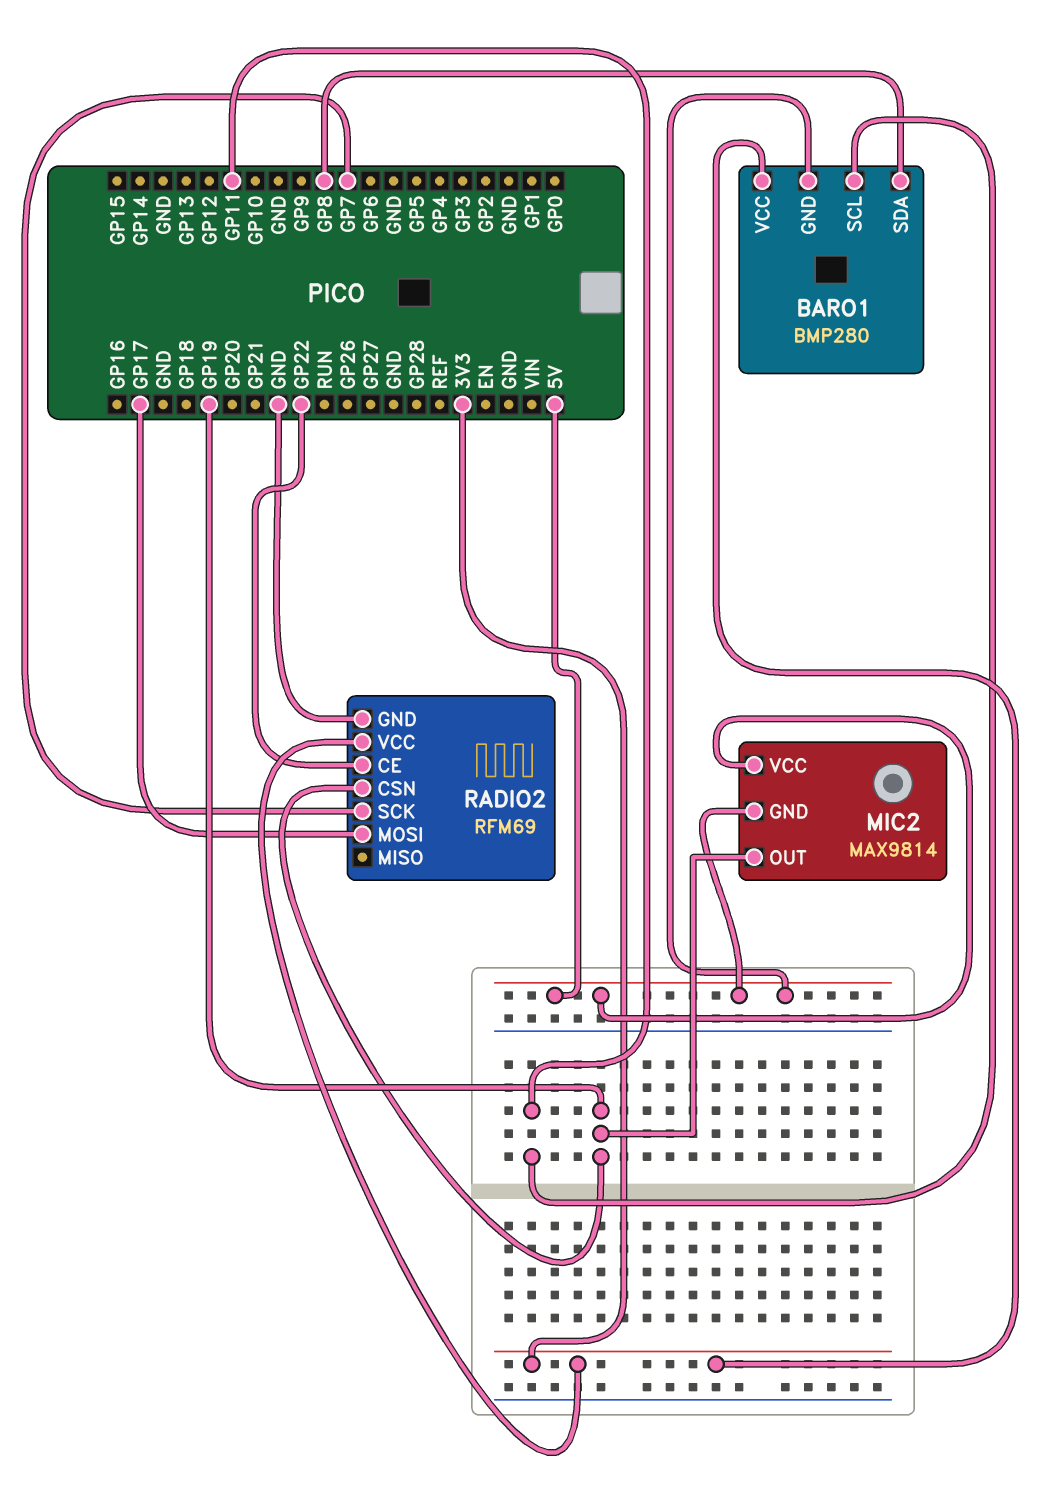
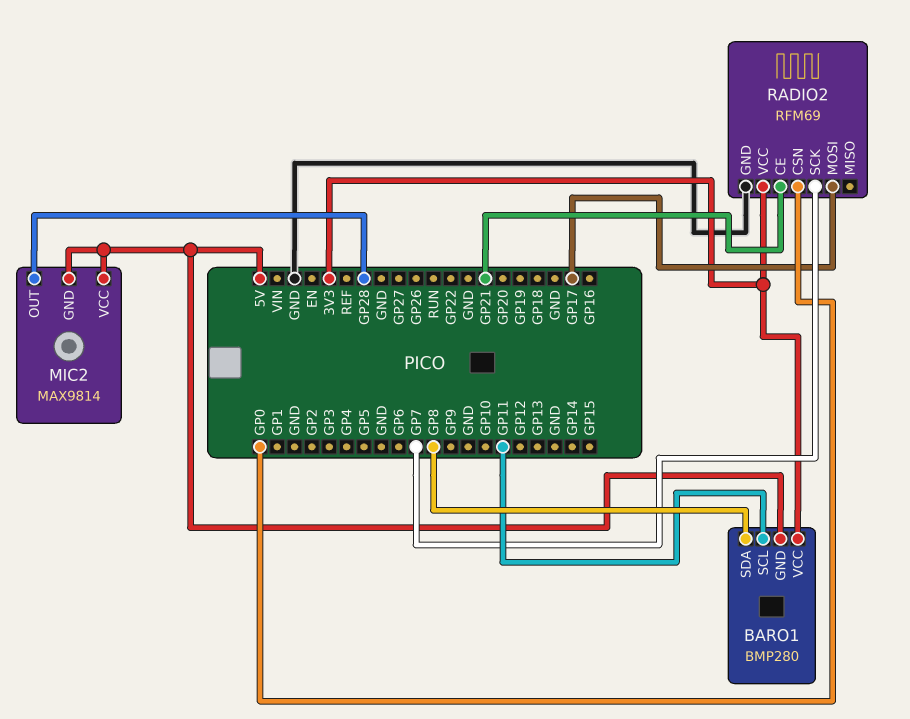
MIC2 pin OUT: GP19 -> GP28
RADIO2 pin CE: GP22 -> GP21
RADIO2 pin CSN: GP19 -> GP0

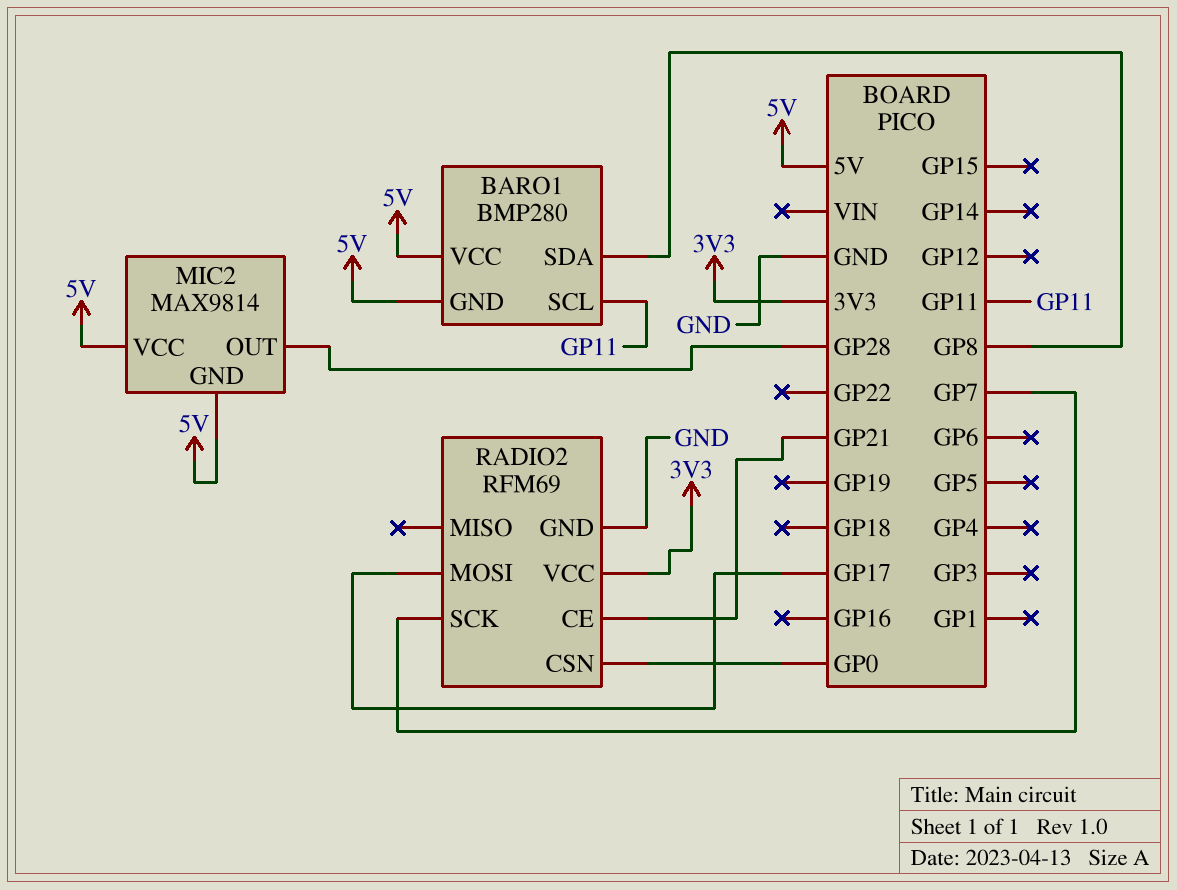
BARO1 pin VCC: 3V3 -> 5V

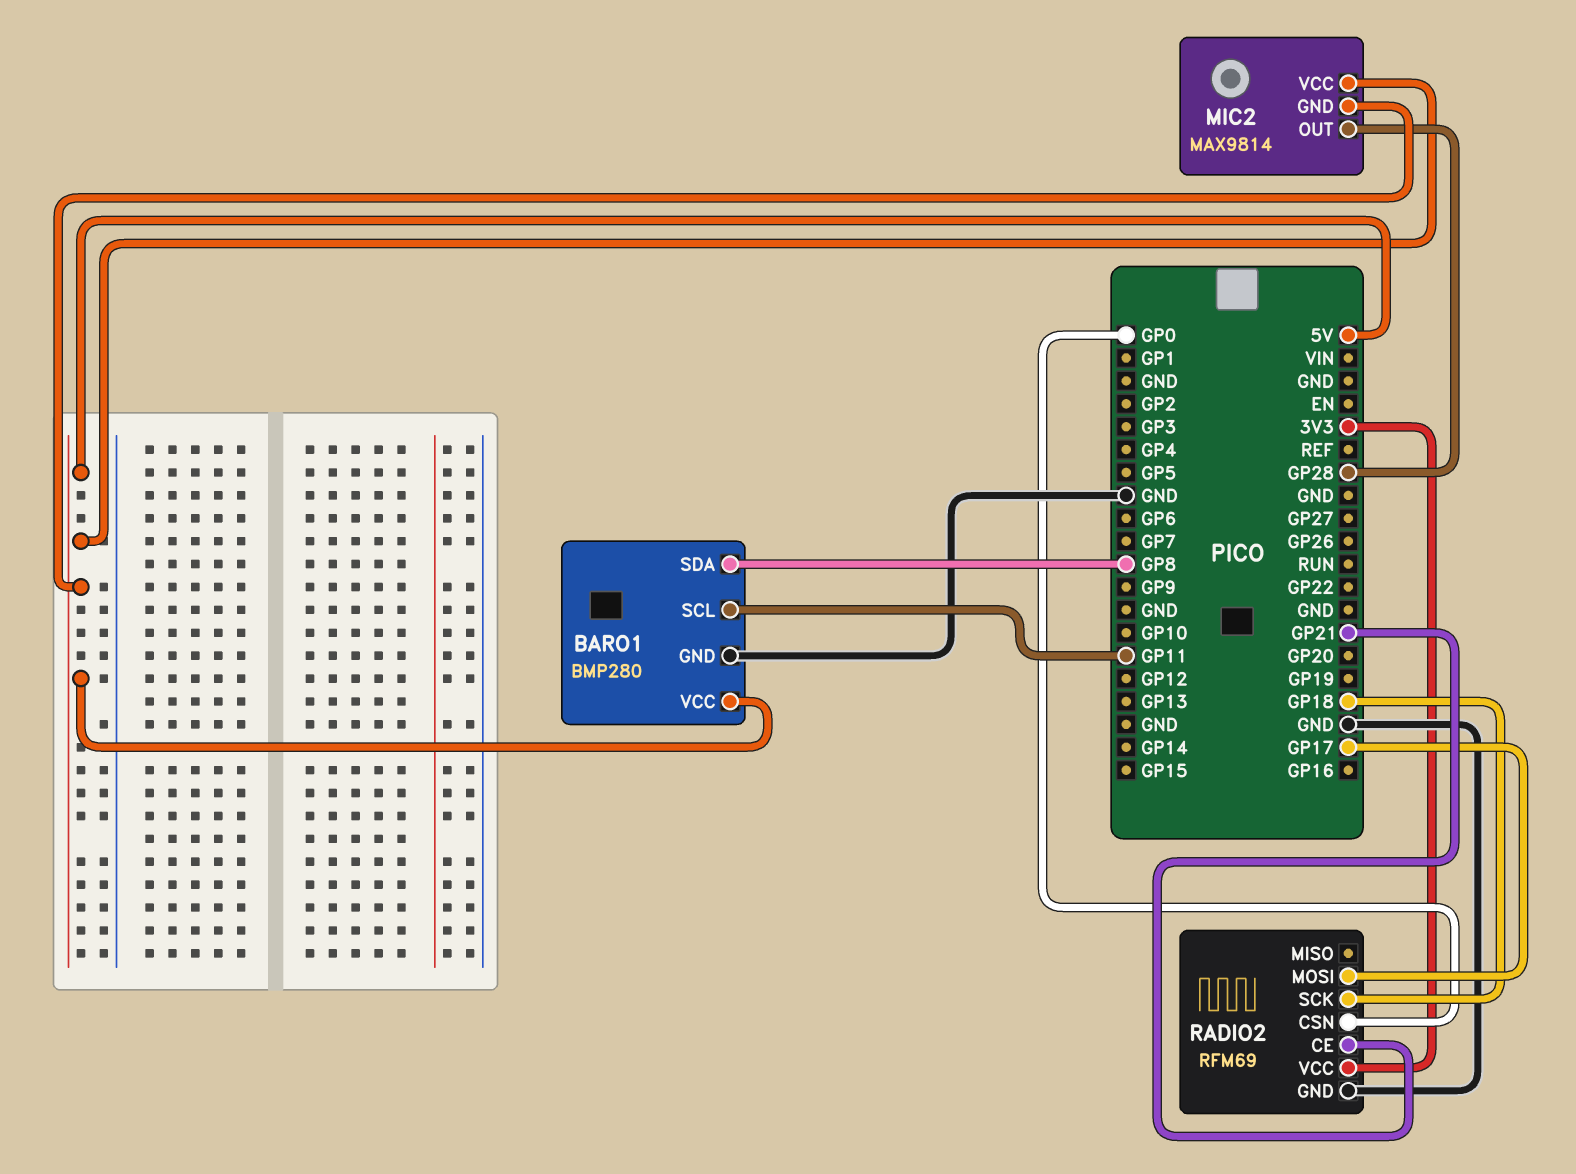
BARO1 pin GND: 5V -> GND
RADIO2 pin SCK: GP7 -> GP18

